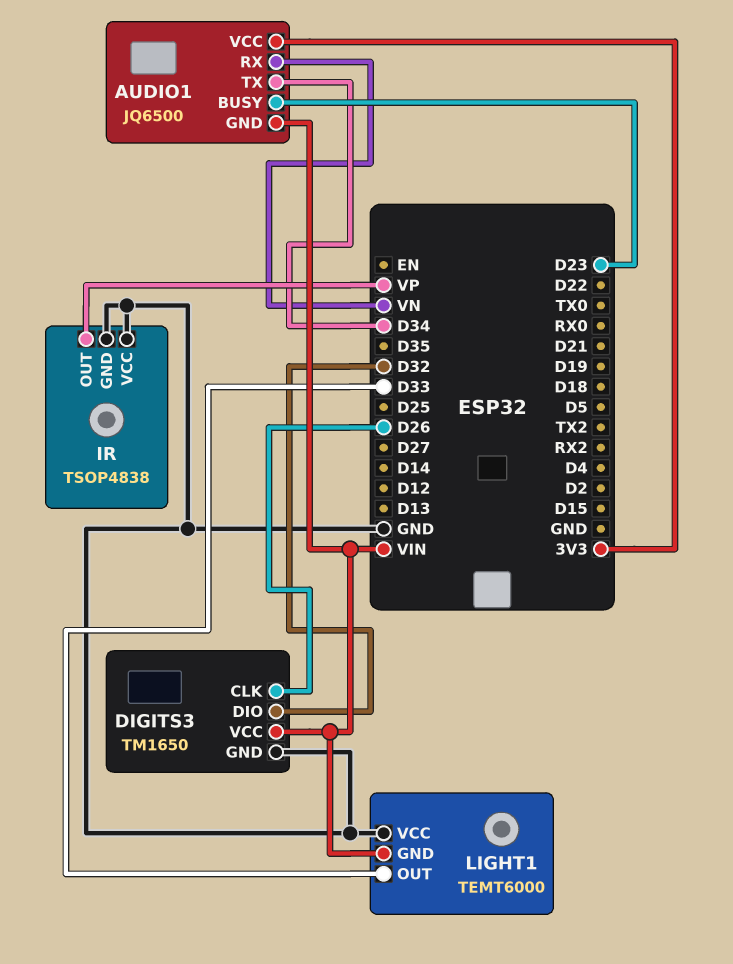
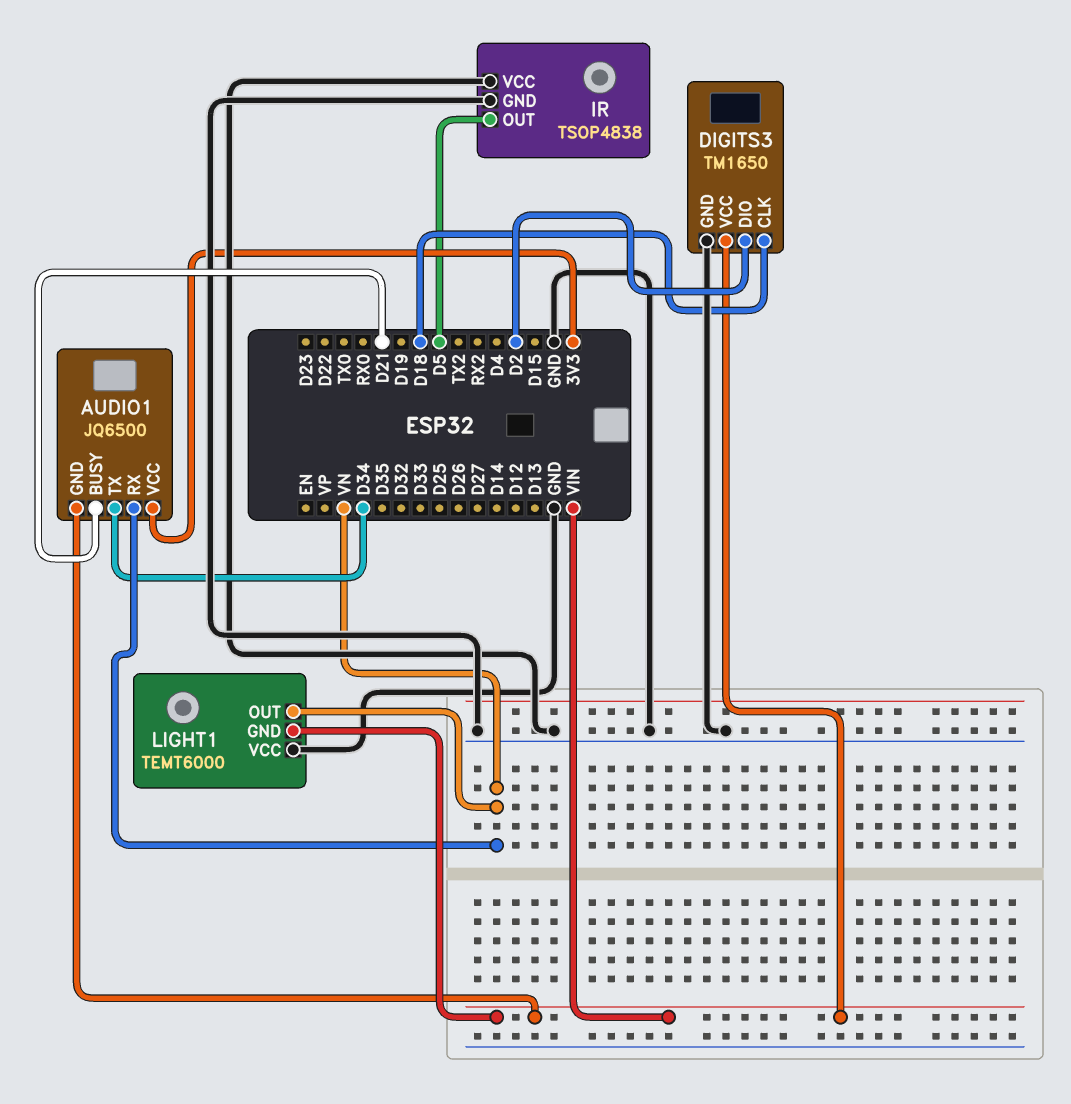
AUDIO1 pin BUSY: D23 -> D21
DIGITS3 pin CLK: D26 -> D18
DIGITS3 pin DIO: D32 -> D2
IR pin OUT: VP -> D5
LIGHT1 pin OUT: D33 -> VN

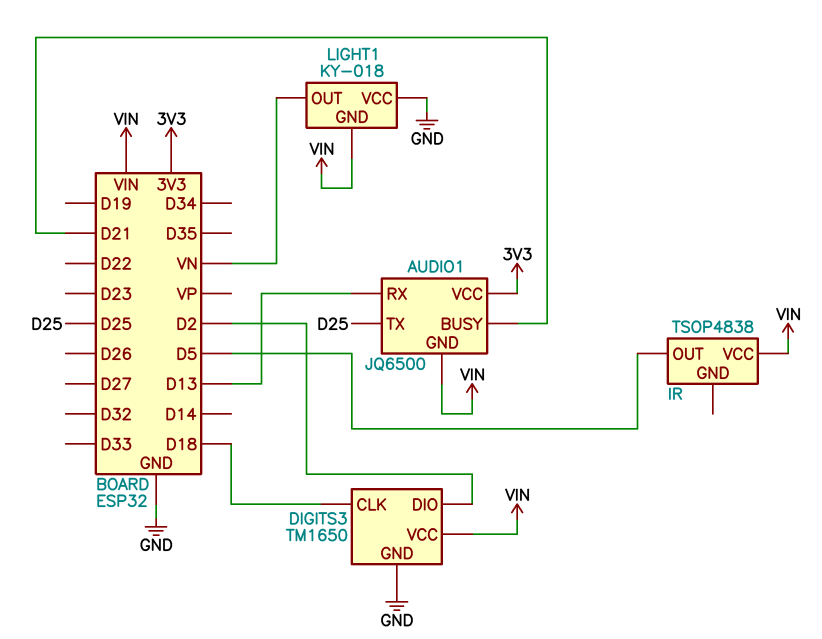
AUDIO1 pin RX: VN -> D13
AUDIO1 pin TX: D34 -> D25
IR pin GND: GND -> none
IR pin VCC: GND -> VIN
LIGHT1: TEMT6000 -> KY-018

